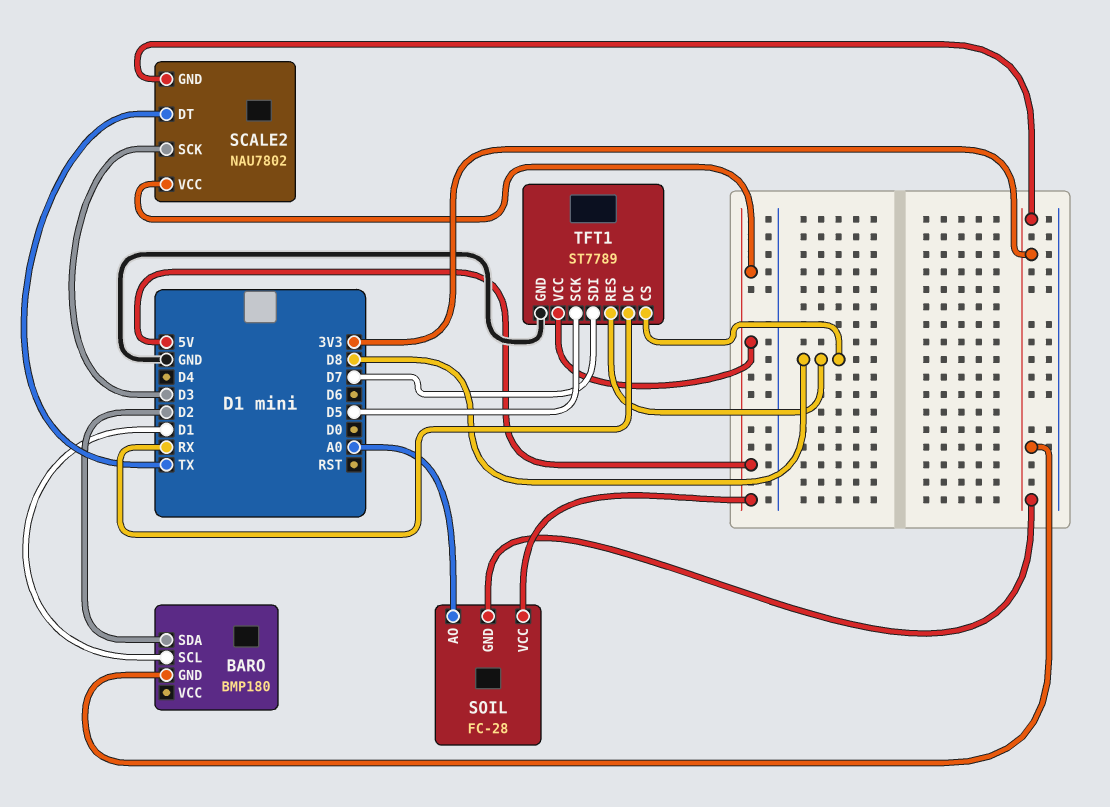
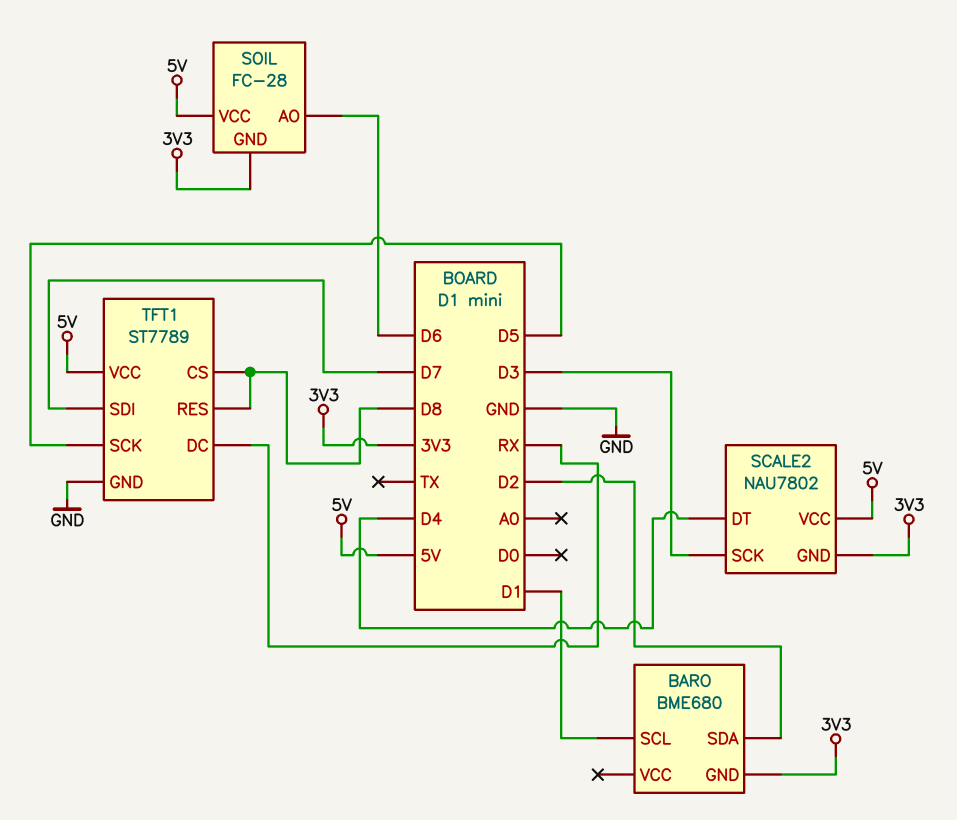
BARO: BMP180 -> BME680
SCALE2 pin DT: TX -> D4
SOIL pin AO: A0 -> D6

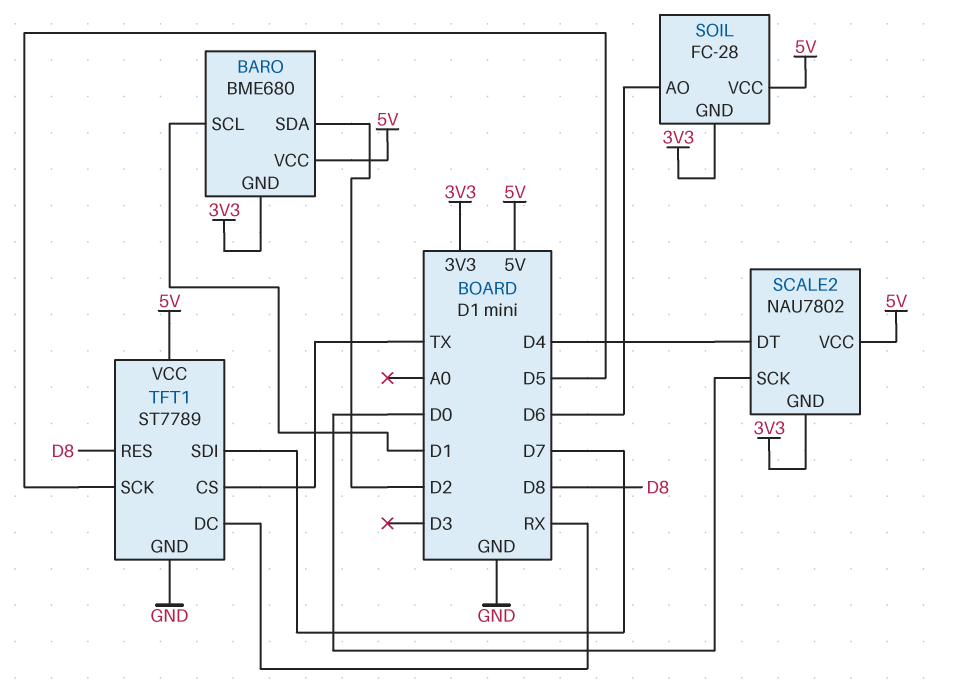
BARO pin VCC: none -> 5V
SCALE2 pin SCK: D3 -> D0
TFT1 pin CS: D8 -> TX

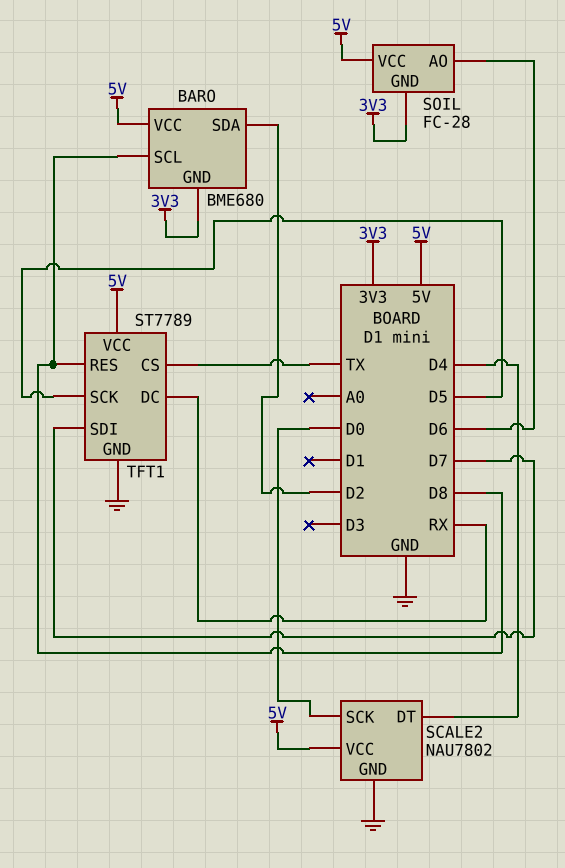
BARO pin SCL: D1 -> D8
SCALE2 pin GND: 3V3 -> GND

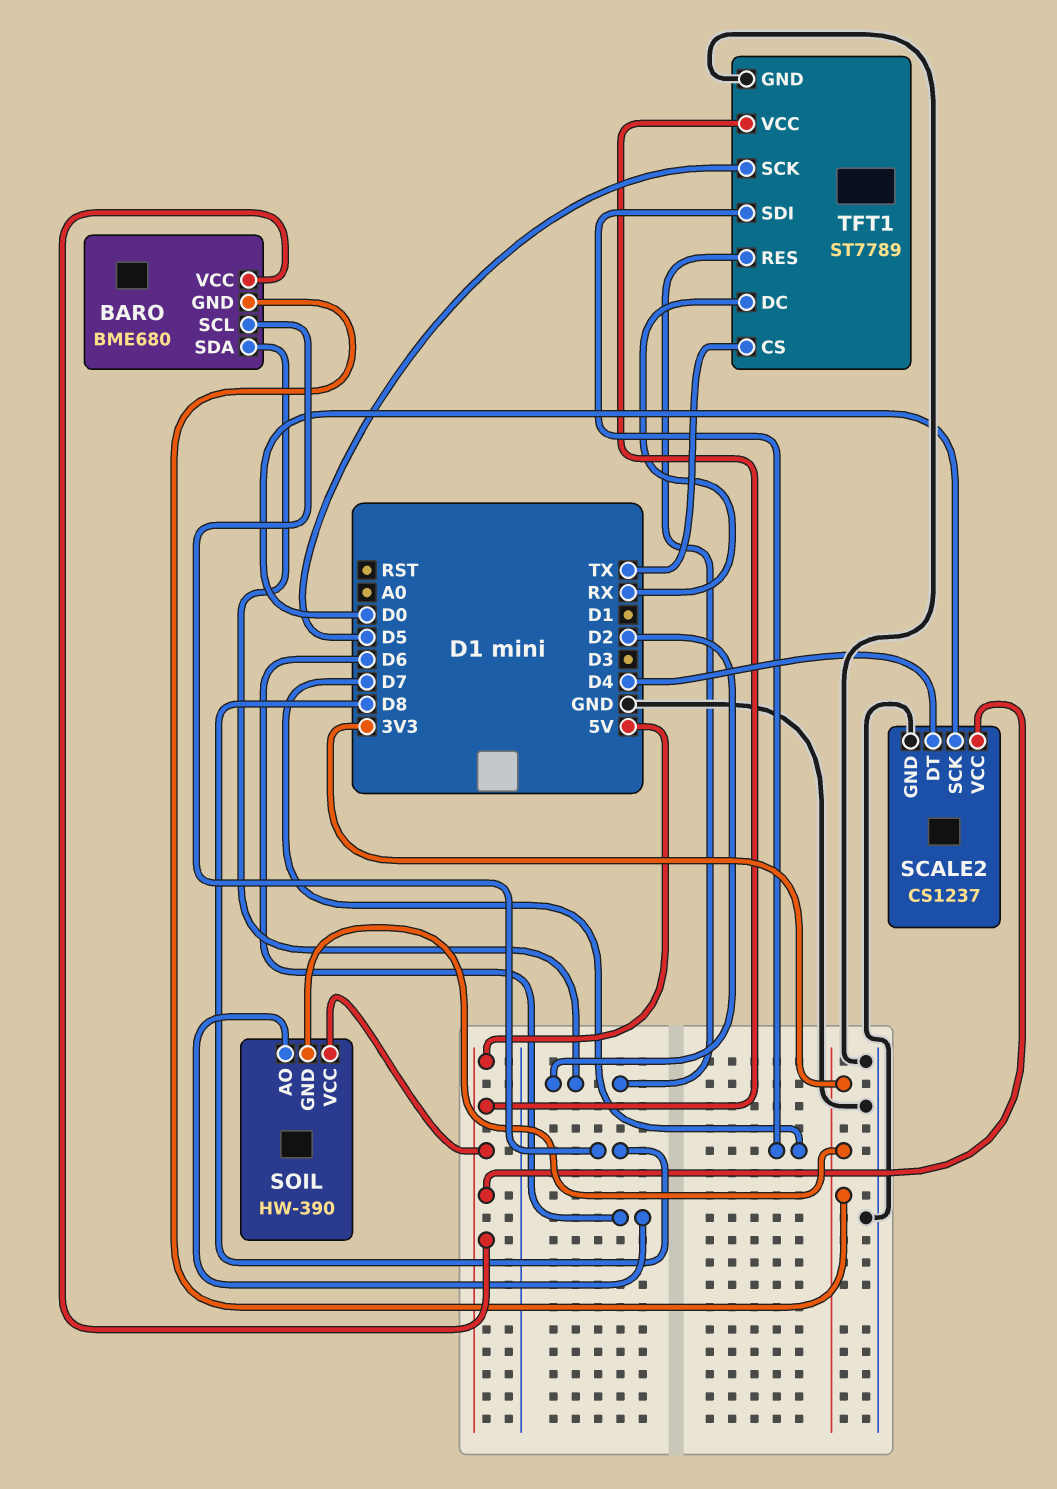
SCALE2: NAU7802 -> CS1237
SOIL: FC-28 -> HW-390
TFT1 pin RES: D8 -> D2

